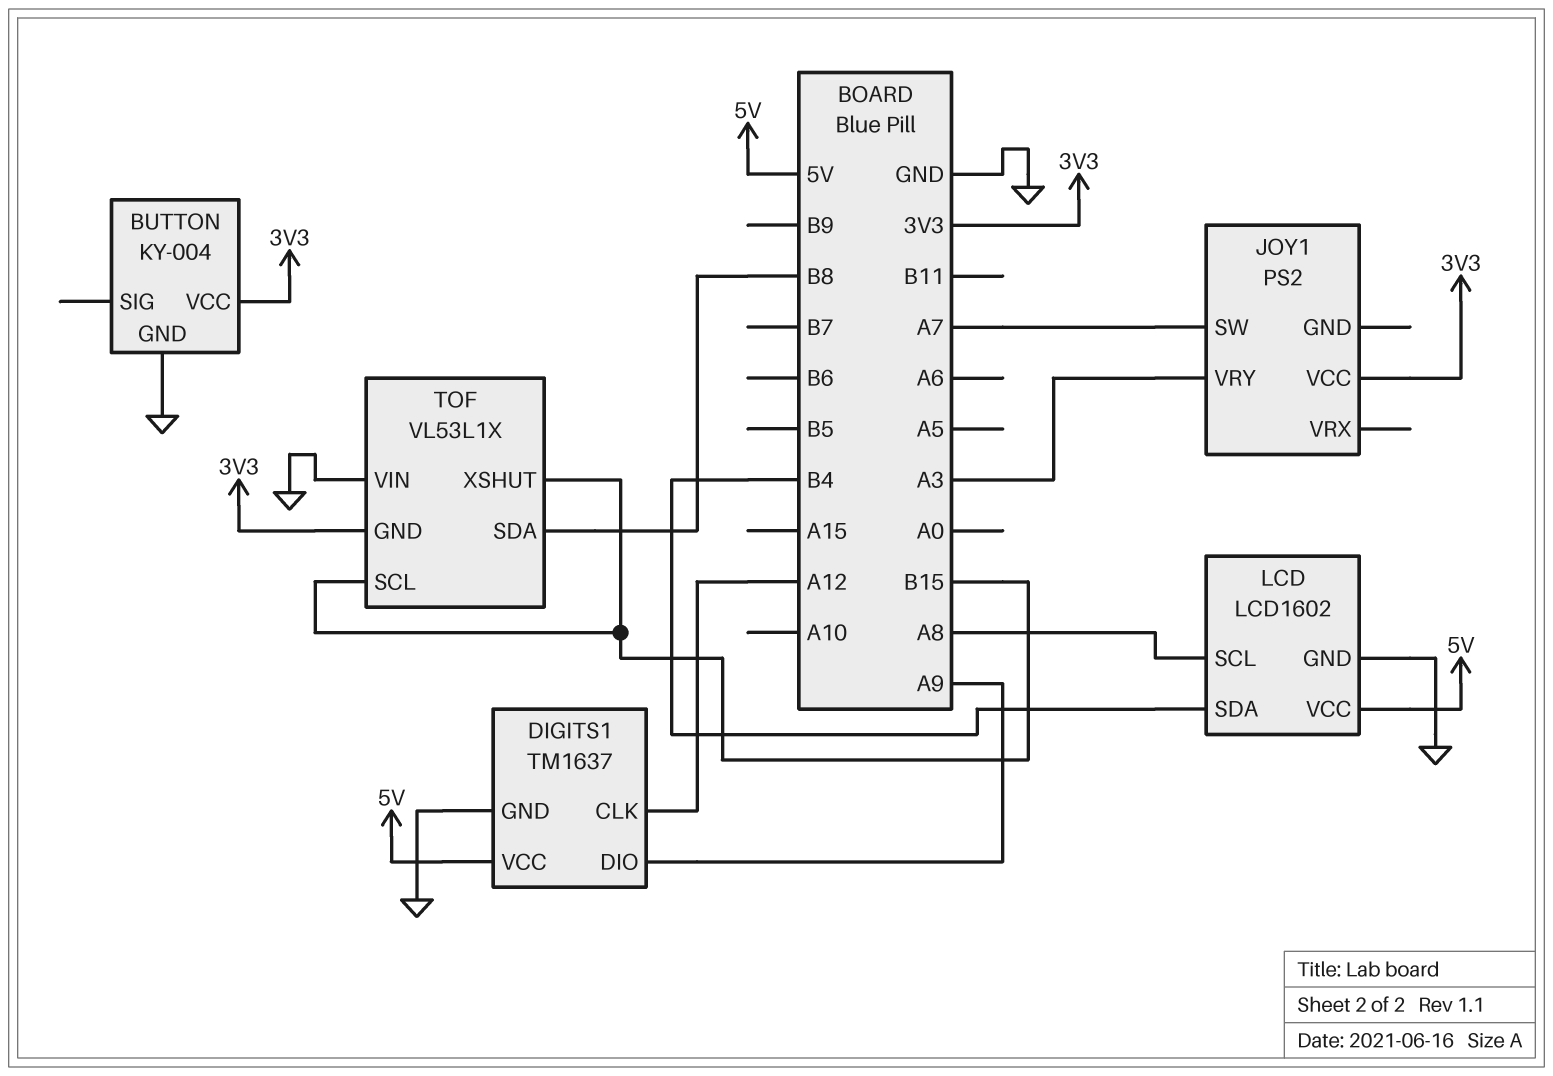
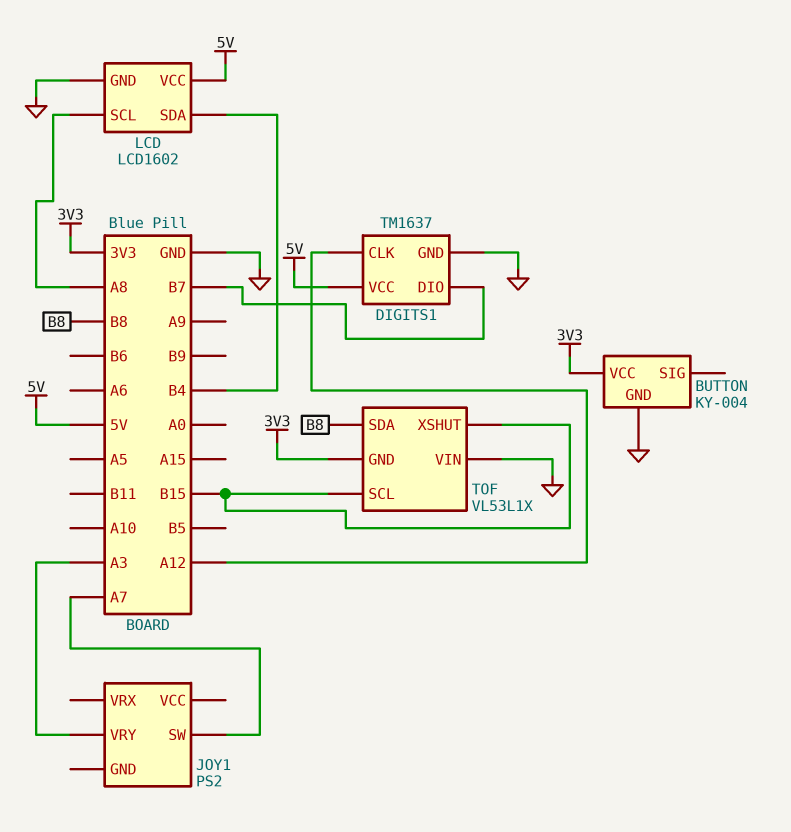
DIGITS1 pin DIO: A9 -> B7
JOY1 pin VCC: 3V3 -> none

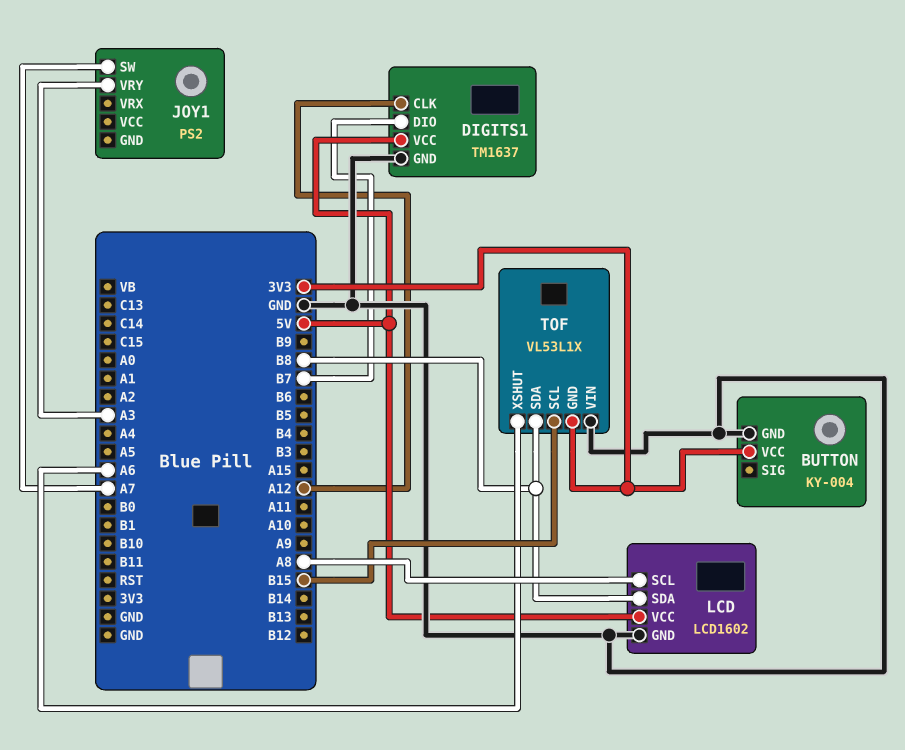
LCD pin SDA: B4 -> B8
TOF pin XSHUT: B15 -> A6

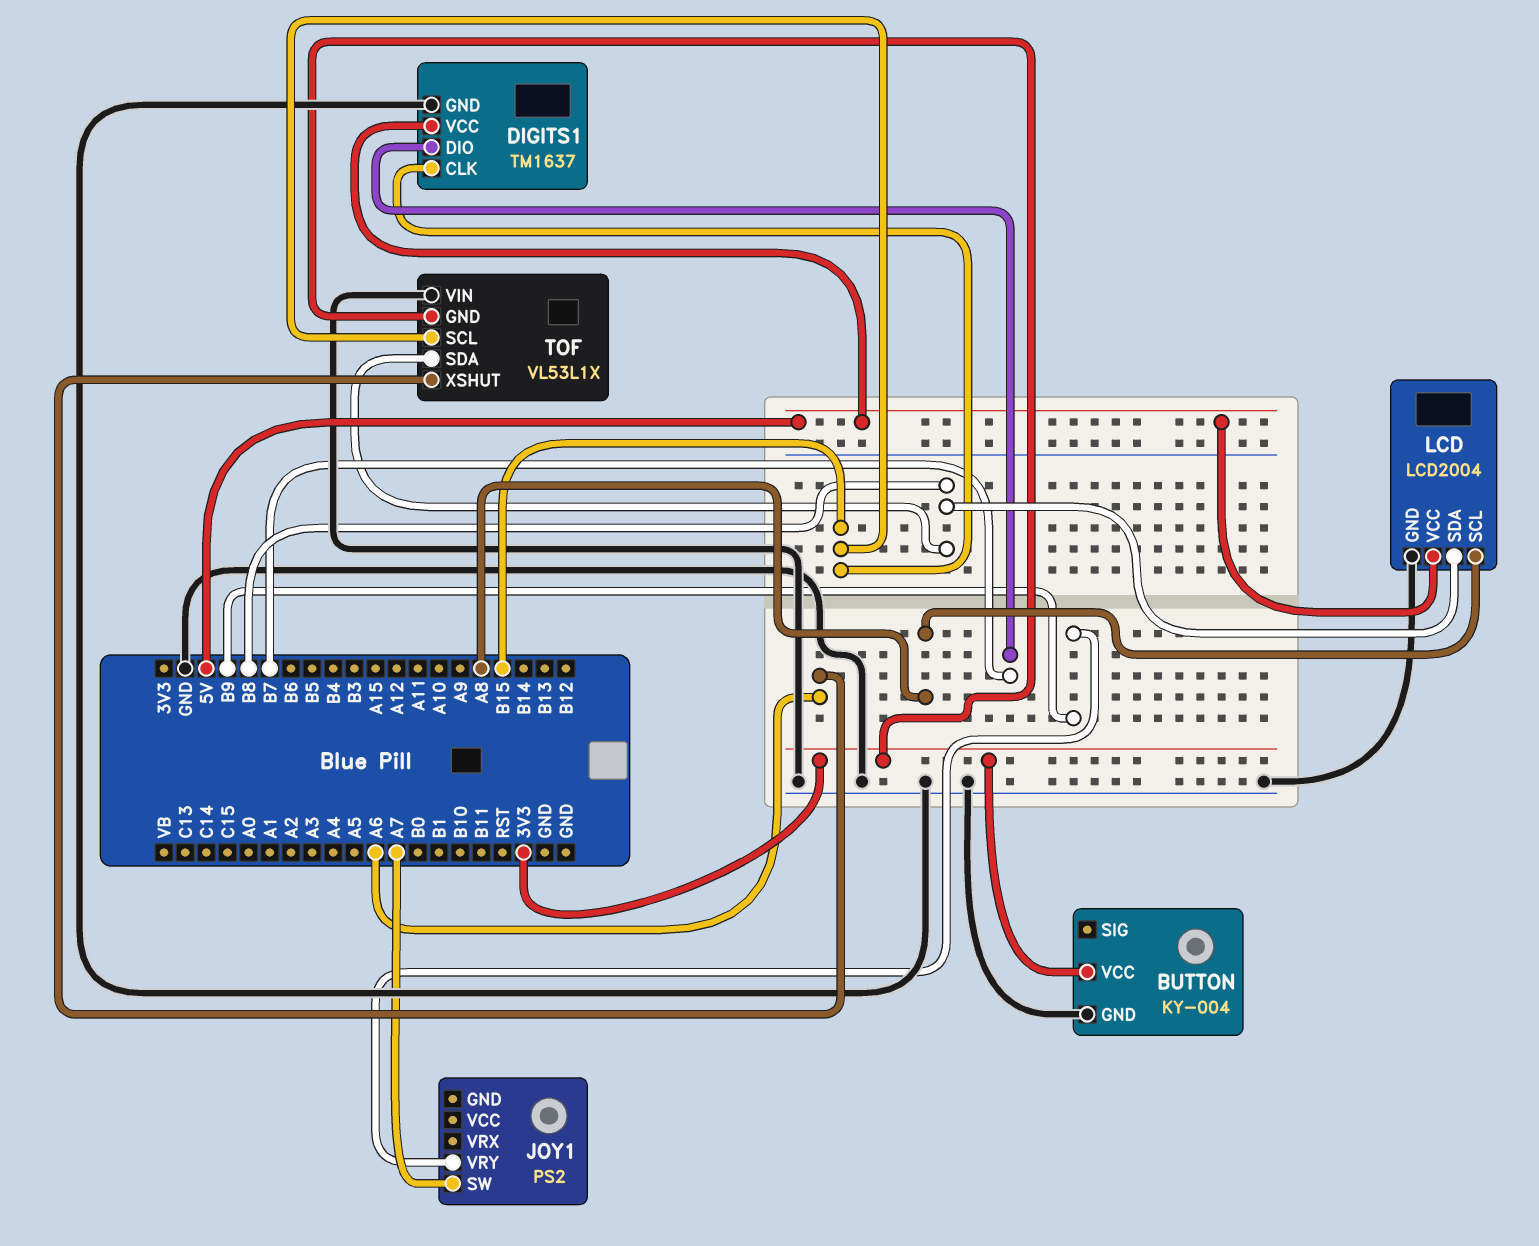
DIGITS1 pin CLK: A12 -> B15
JOY1 pin VRY: A3 -> B9
LCD: LCD1602 -> LCD2004

